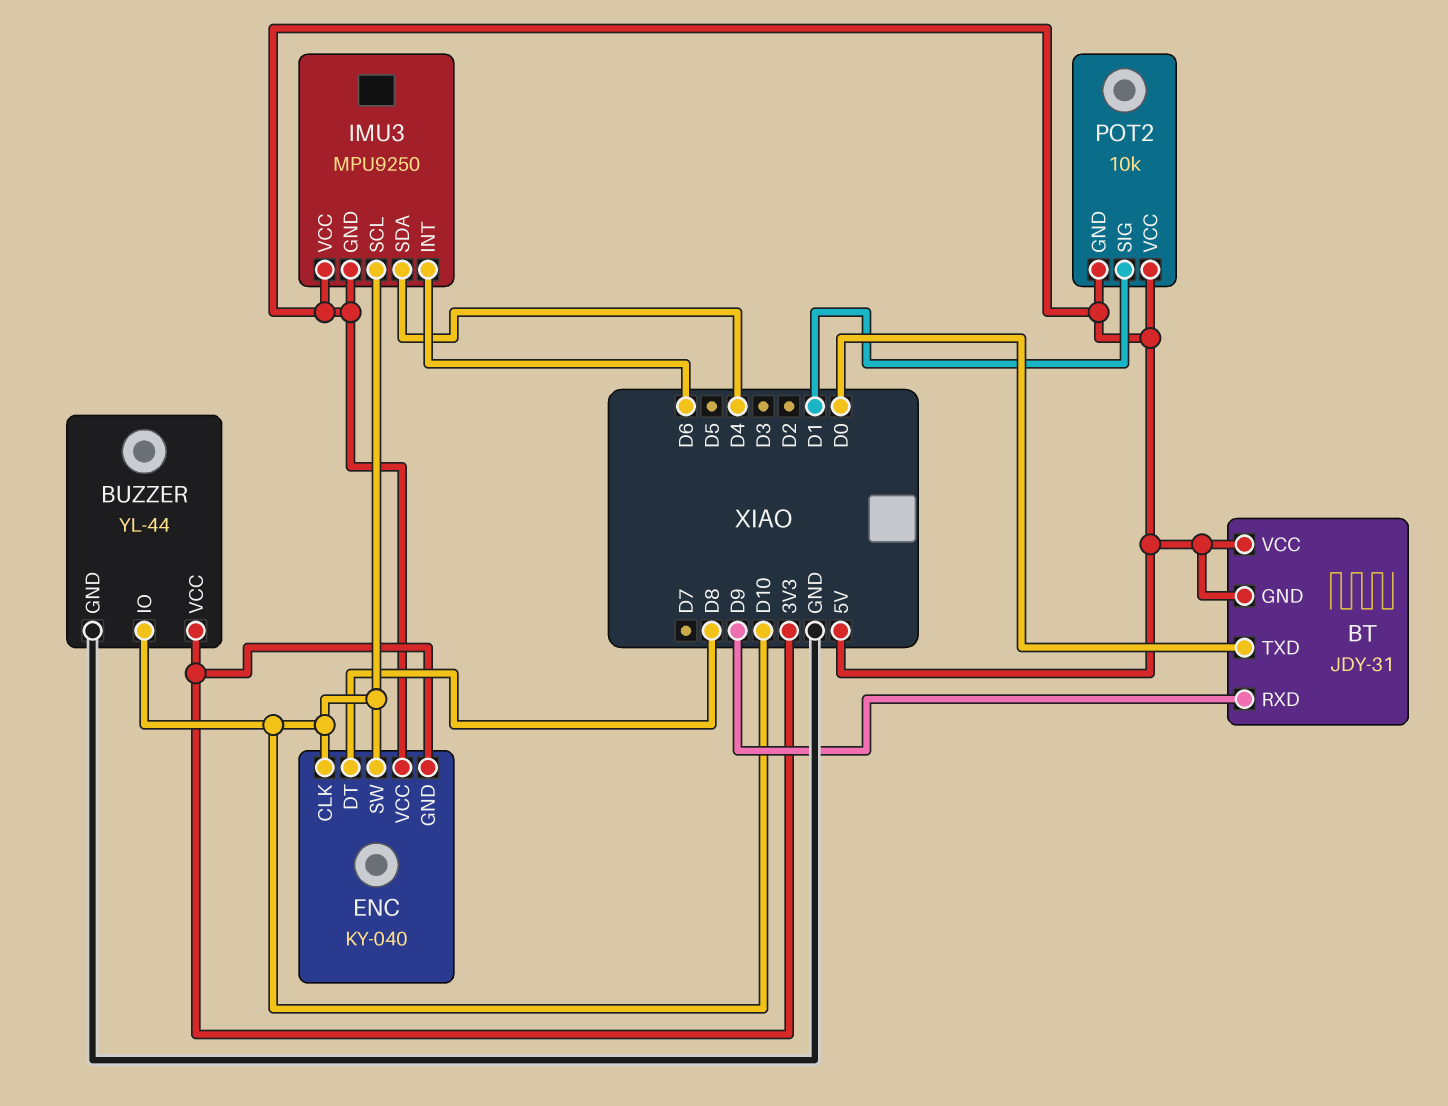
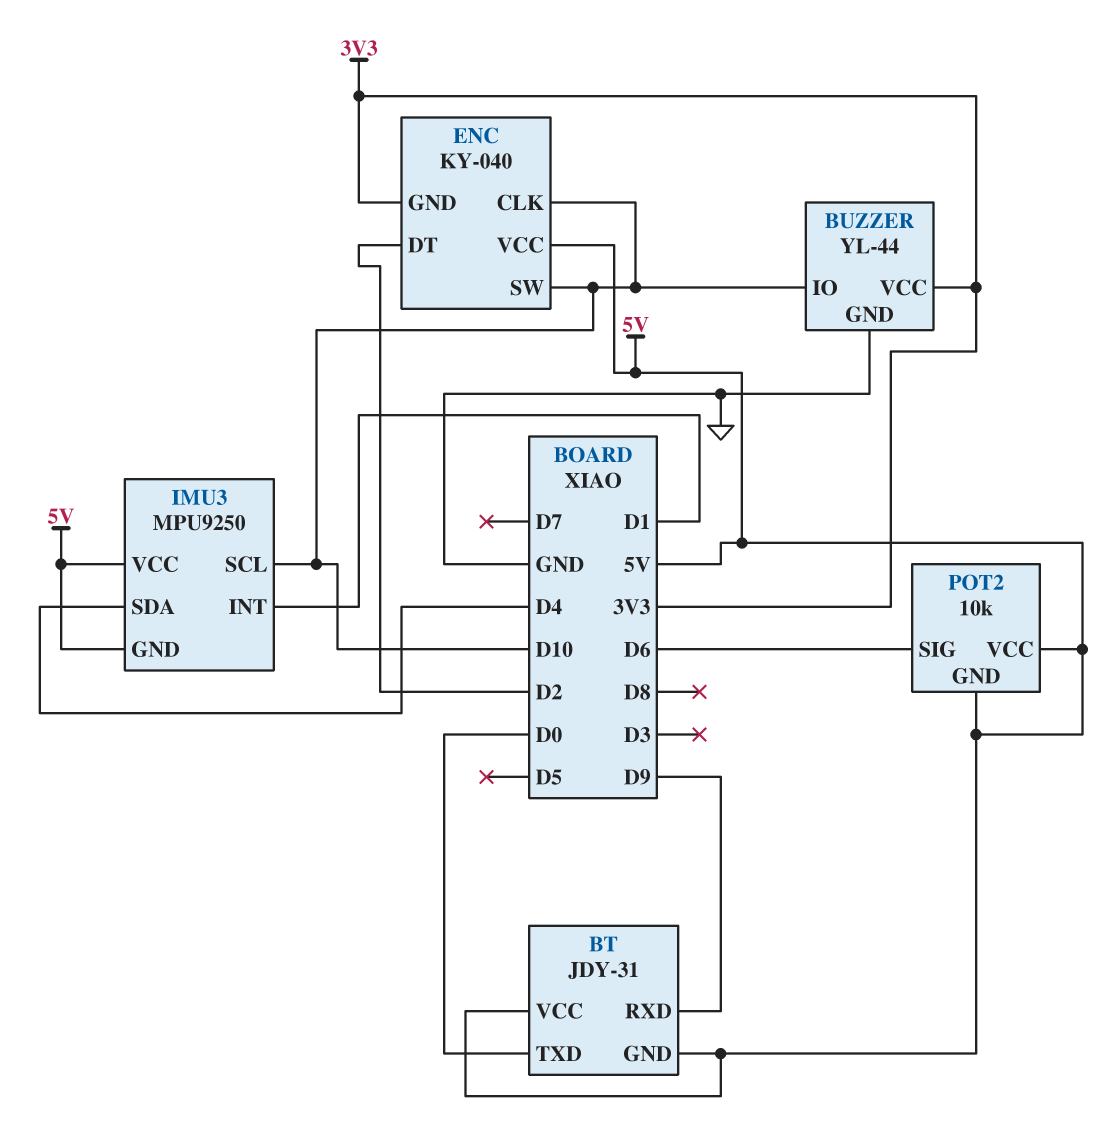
ENC pin DT: D8 -> D2
IMU3 pin INT: D6 -> D1
POT2 pin SIG: D1 -> D6

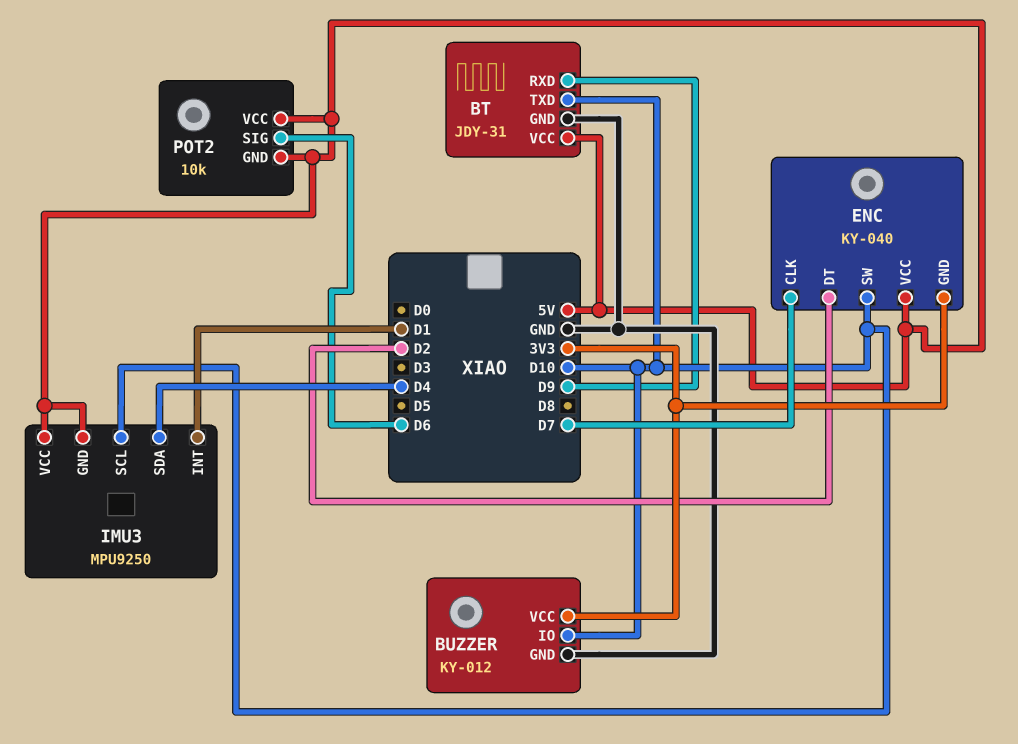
BT pin GND: 5V -> GND
BT pin TXD: D0 -> D10
BUZZER: YL-44 -> KY-012
ENC pin CLK: D10 -> D7

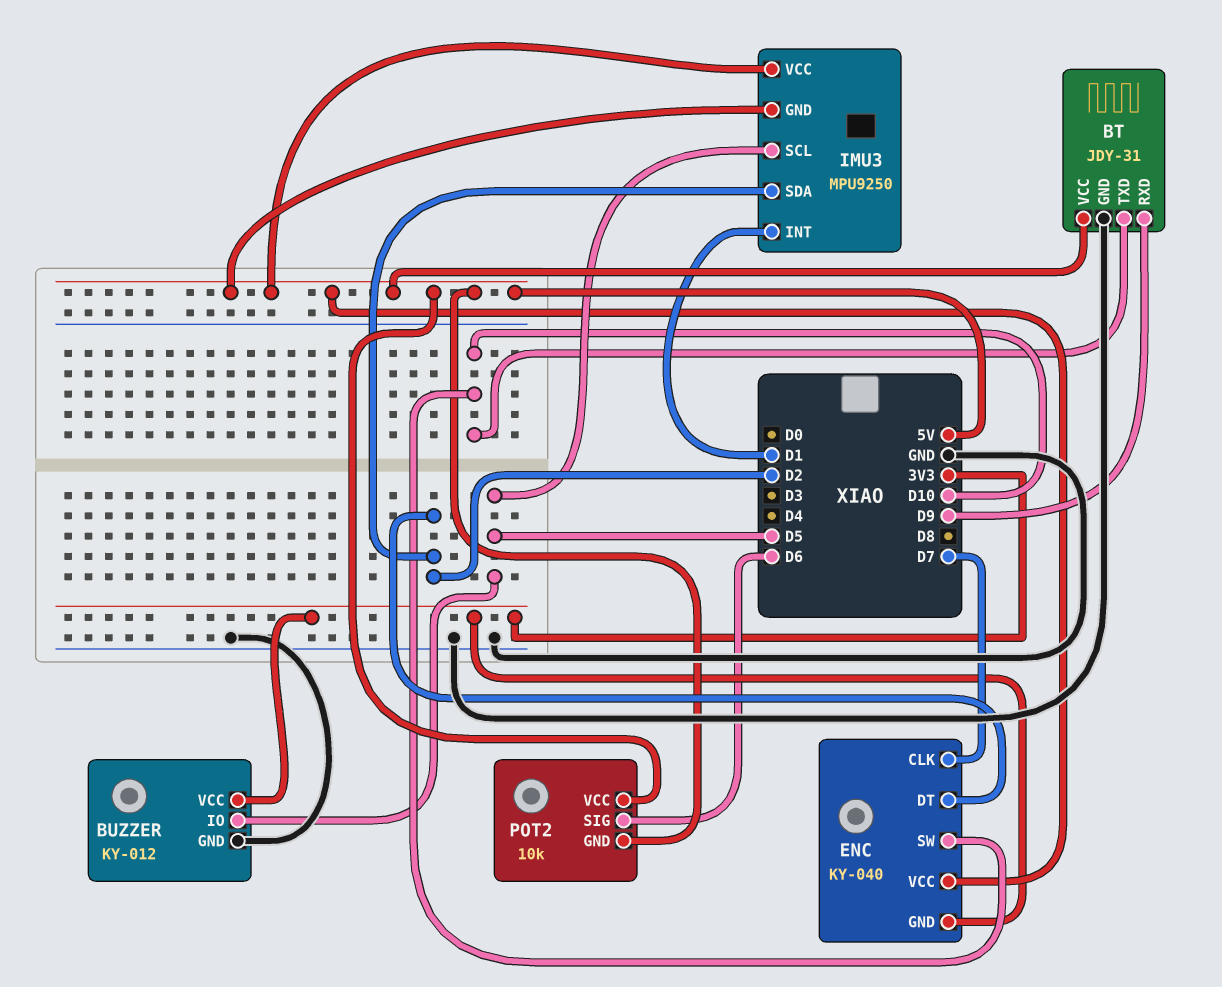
BUZZER pin IO: D10 -> D5
IMU3 pin SCL: D10 -> D5
IMU3 pin SDA: D4 -> D2

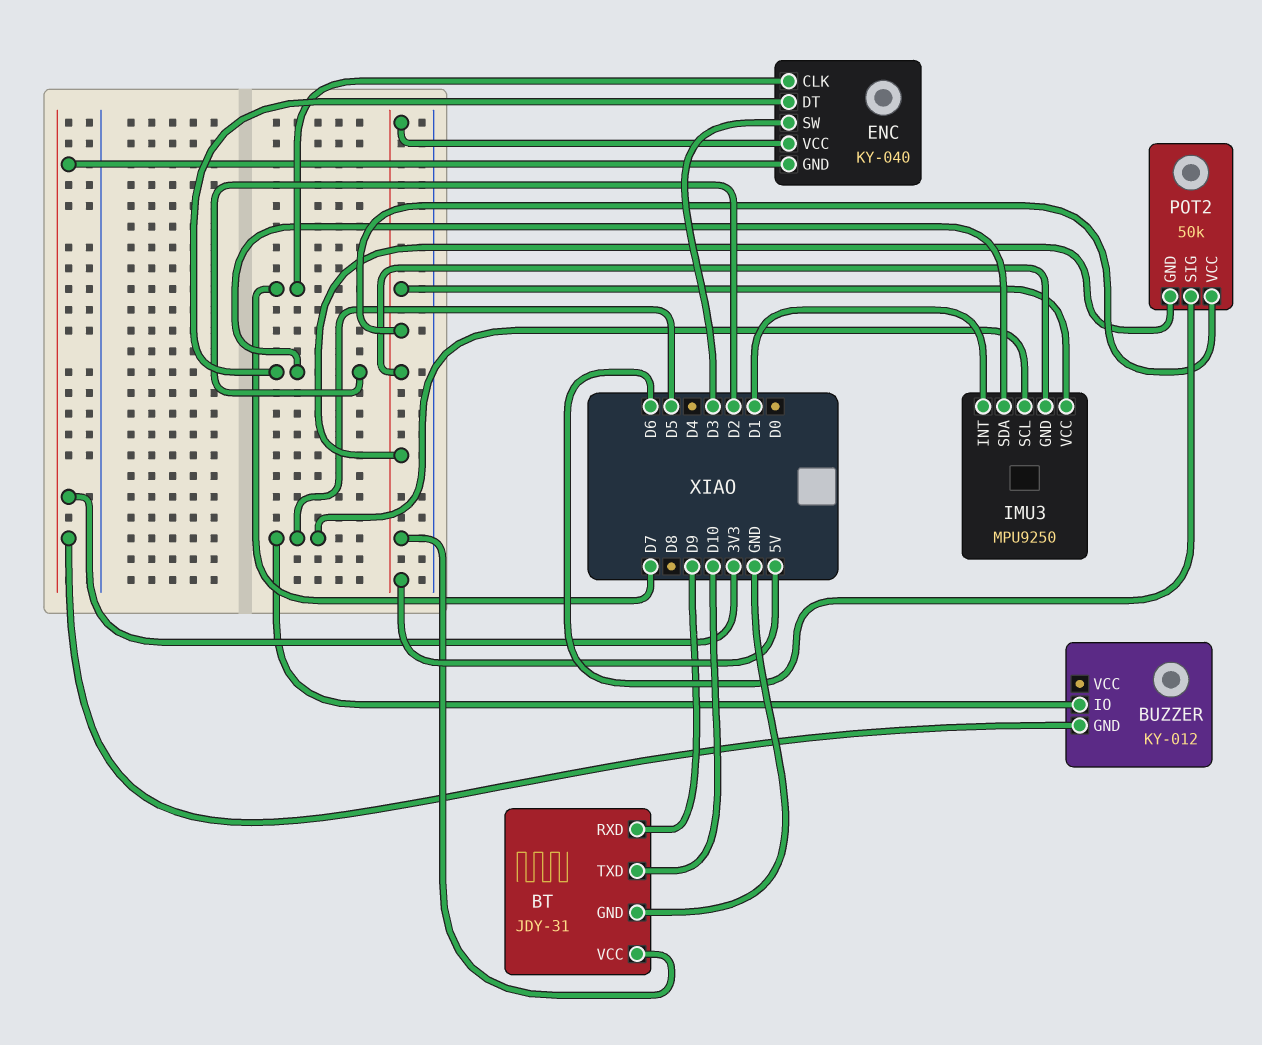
BUZZER pin GND: GND -> 3V3
BUZZER pin VCC: 3V3 -> none
ENC pin SW: D10 -> D3
POT2: 10k -> 50k

